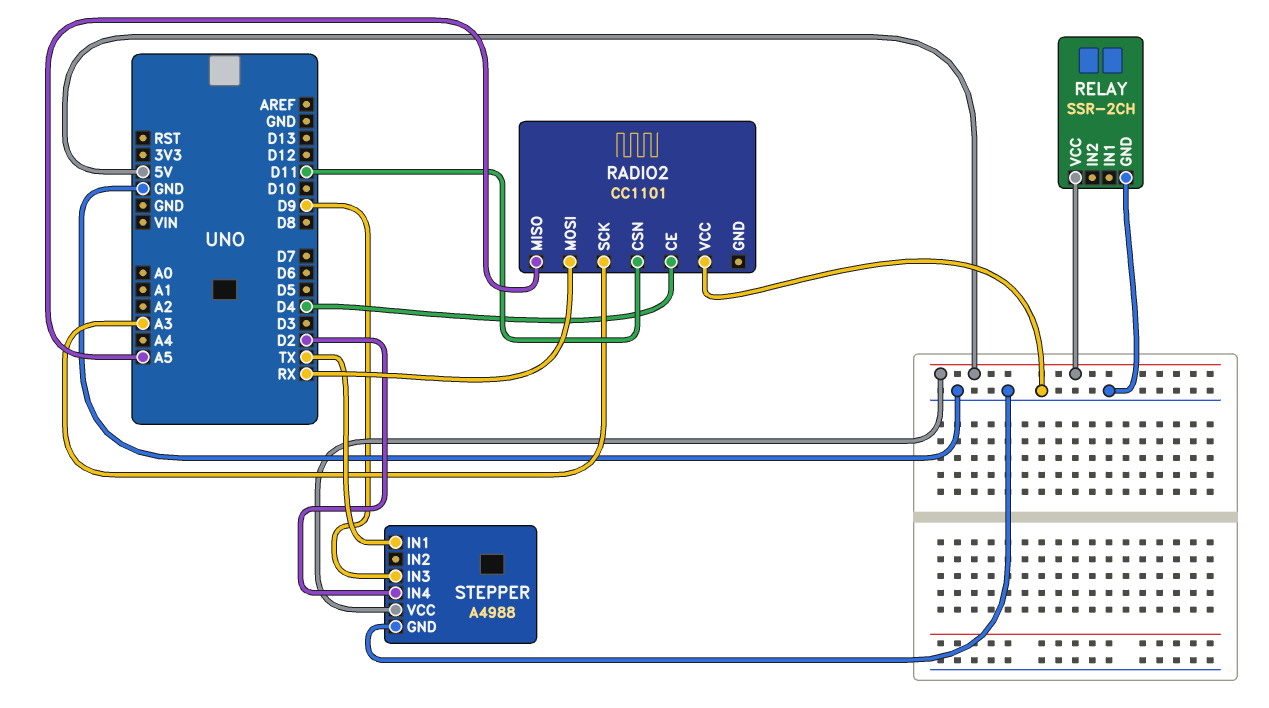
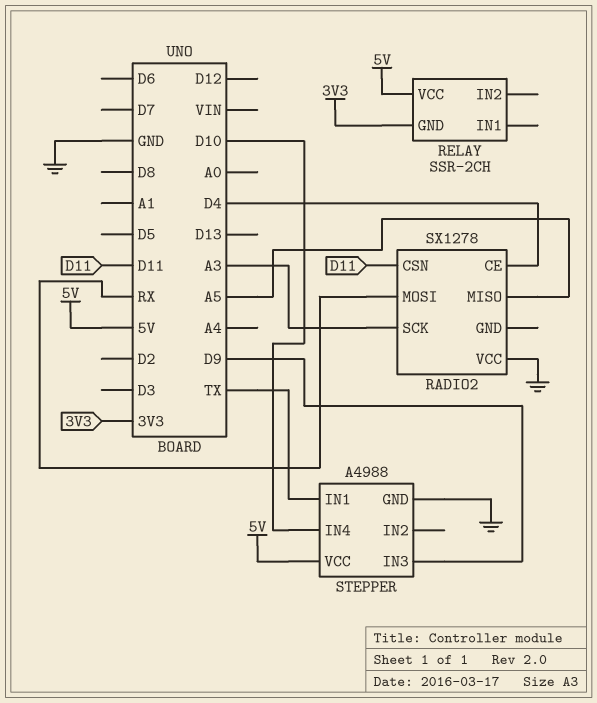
RADIO2: CC1101 -> SX1278
RELAY pin GND: GND -> 3V3
STEPPER pin IN4: D2 -> D10

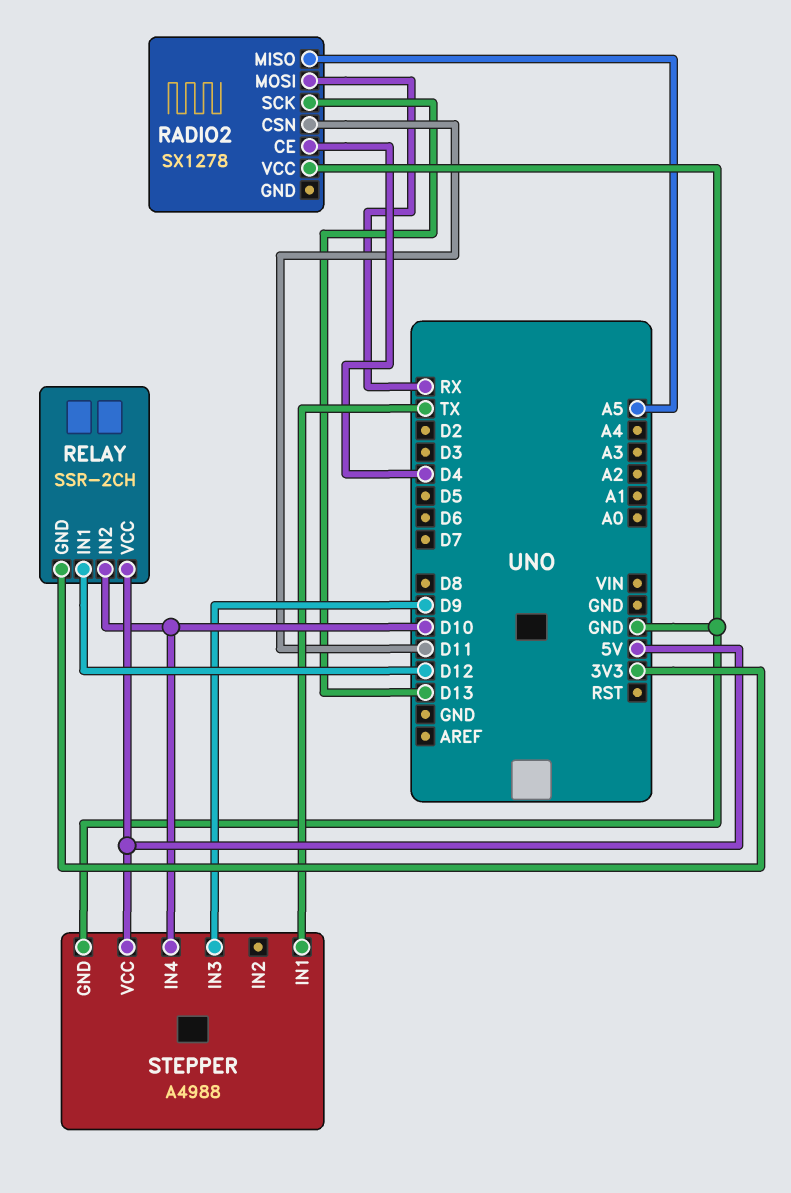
RADIO2 pin SCK: A3 -> D13
RELAY pin IN1: none -> D12
RELAY pin IN2: none -> D10

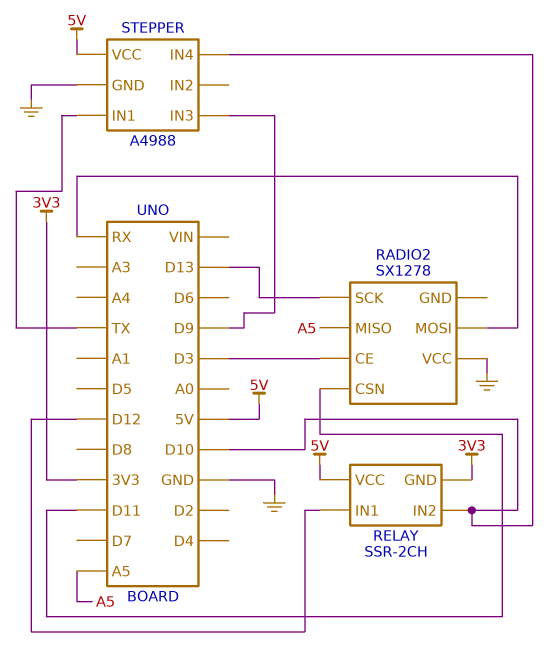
RADIO2 pin CE: D4 -> D3

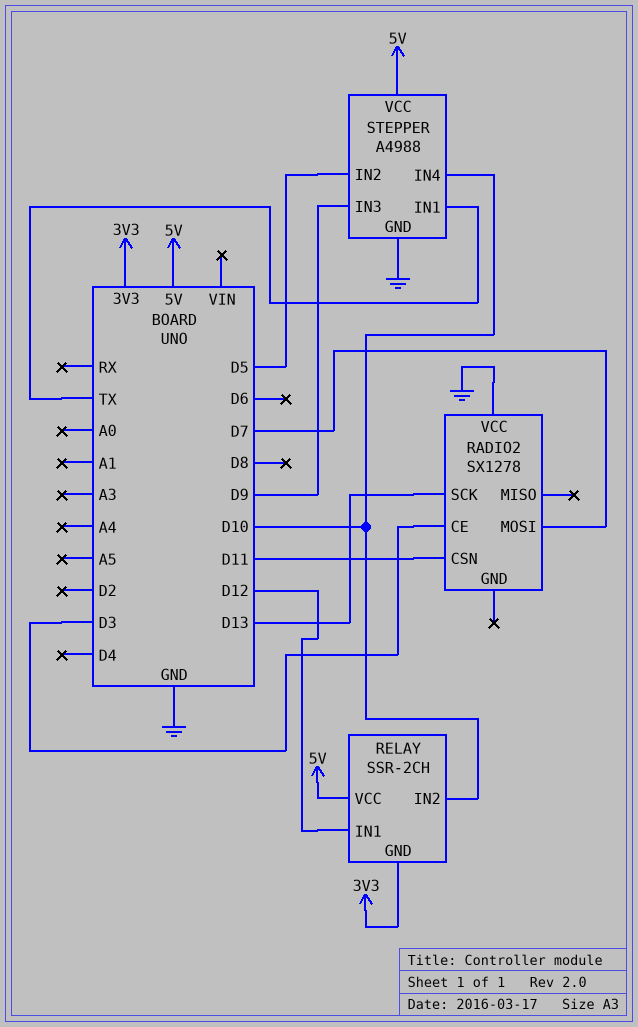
RADIO2 pin MISO: A5 -> none
RADIO2 pin MOSI: RX -> D7
STEPPER pin IN2: none -> D5

